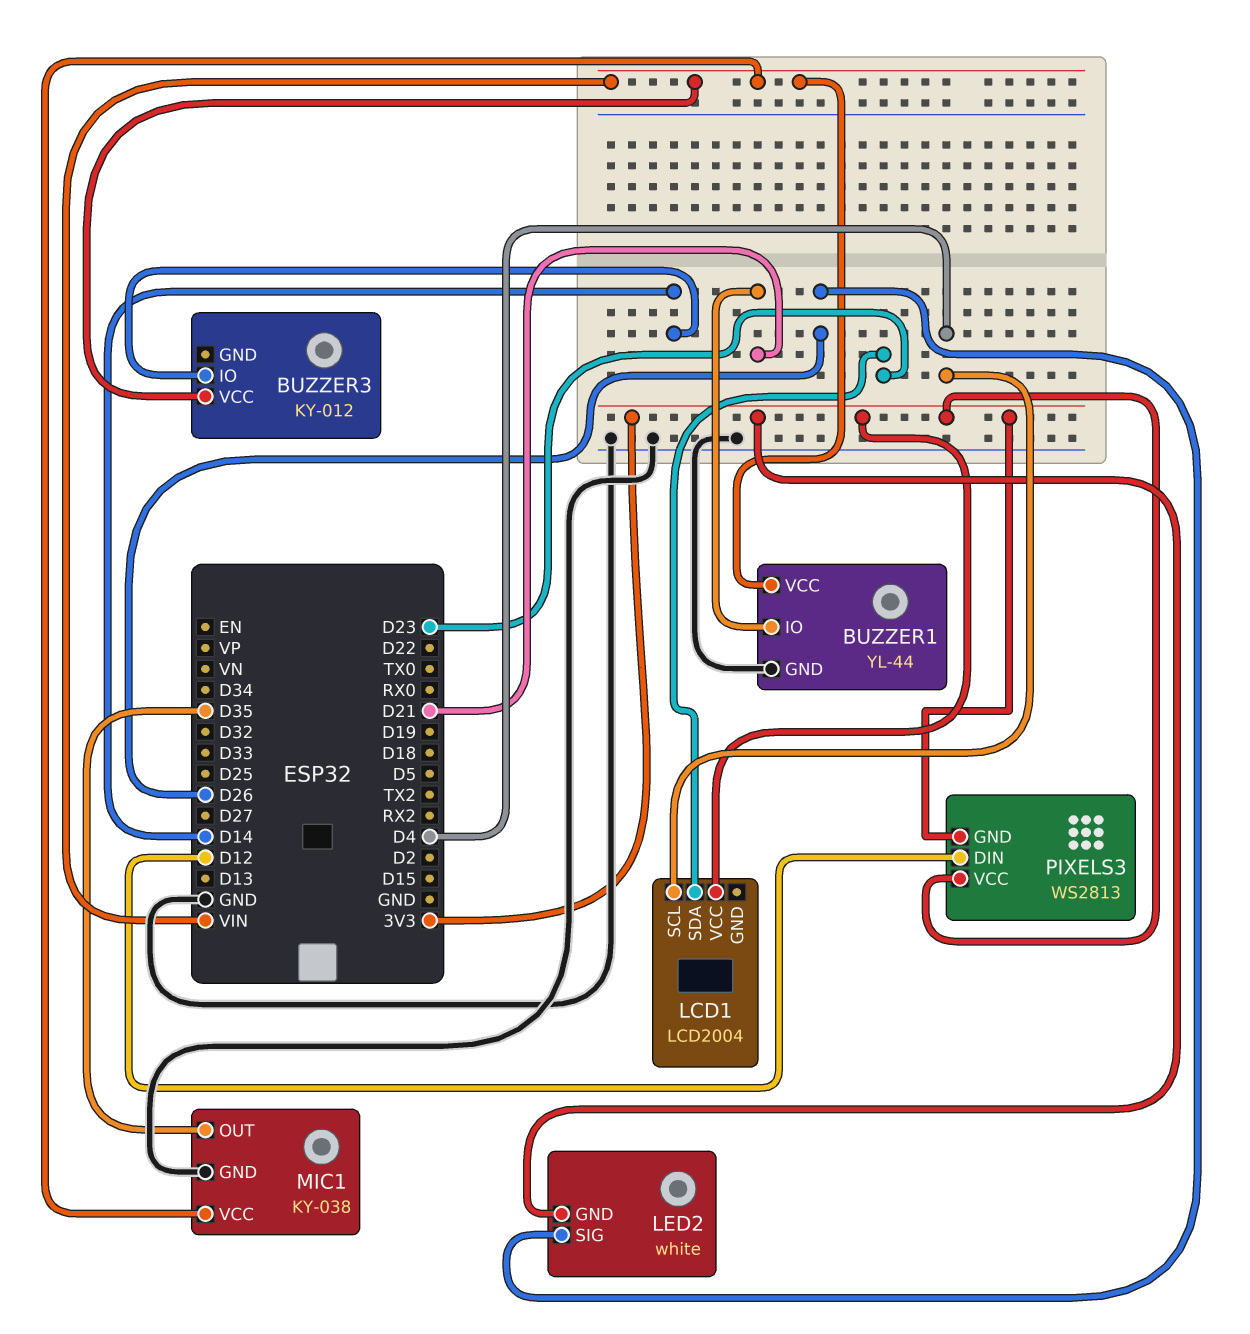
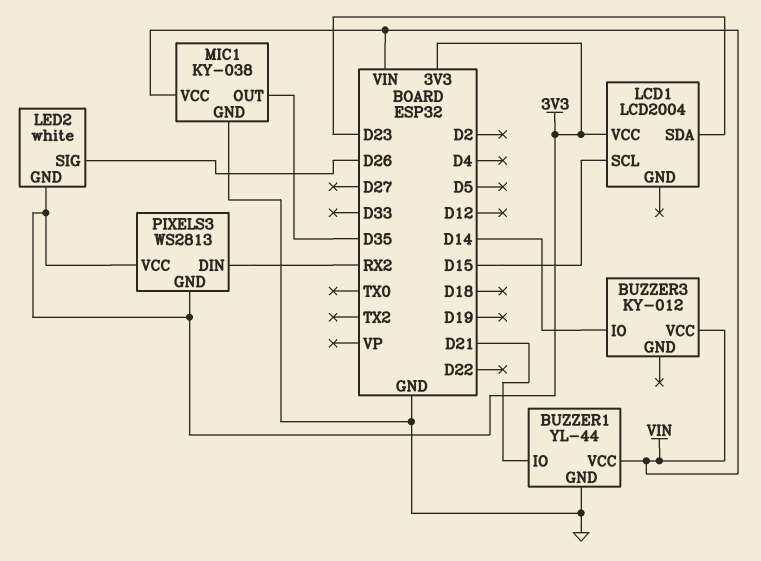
LCD1 pin SCL: D4 -> D15
PIXELS3 pin DIN: D12 -> RX2

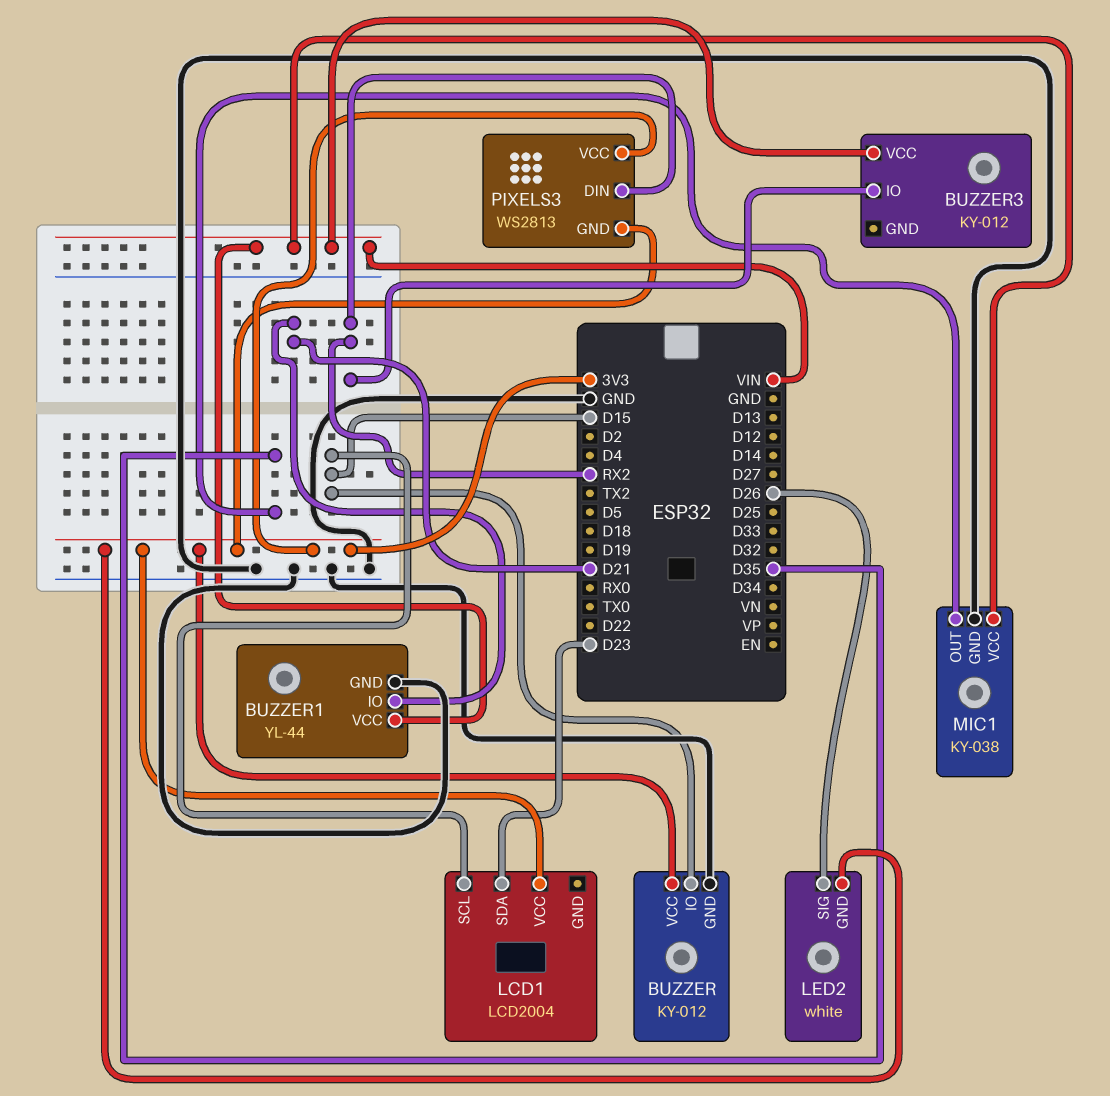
BUZZER: none -> KY-012
BUZZER pin GND: none -> GND
BUZZER pin IO: none -> D15
BUZZER pin VCC: none -> 3V3
BUZZER3 pin IO: D14 -> RX2

